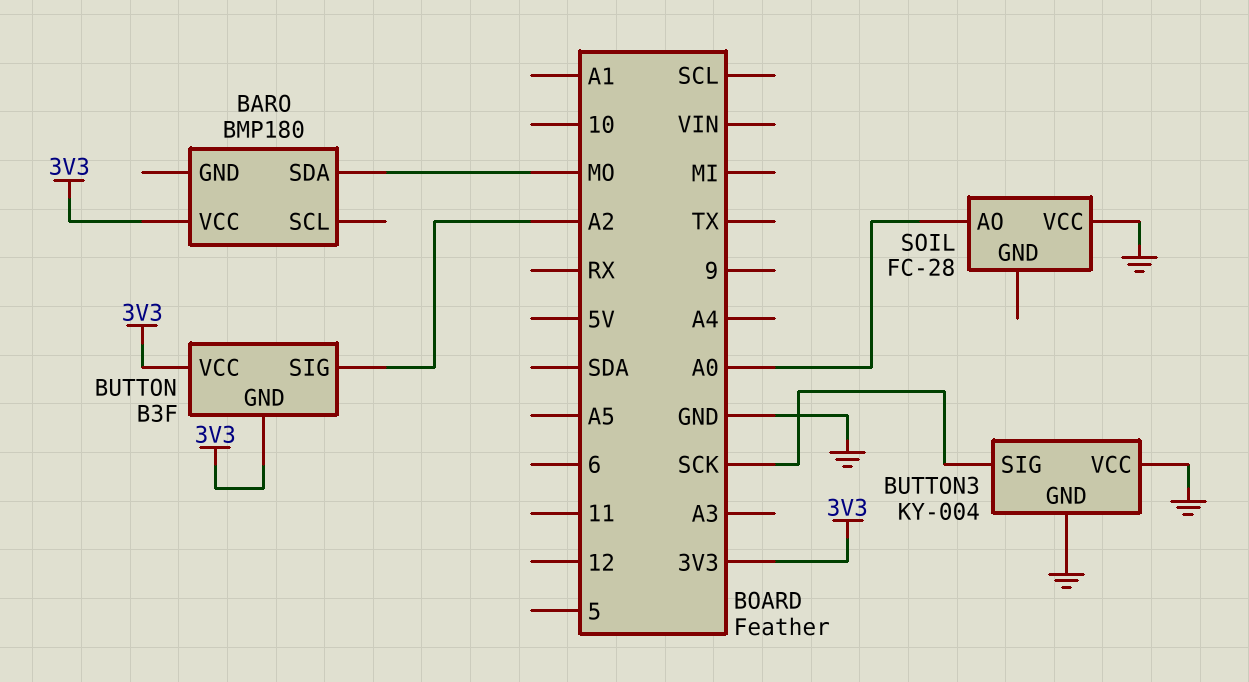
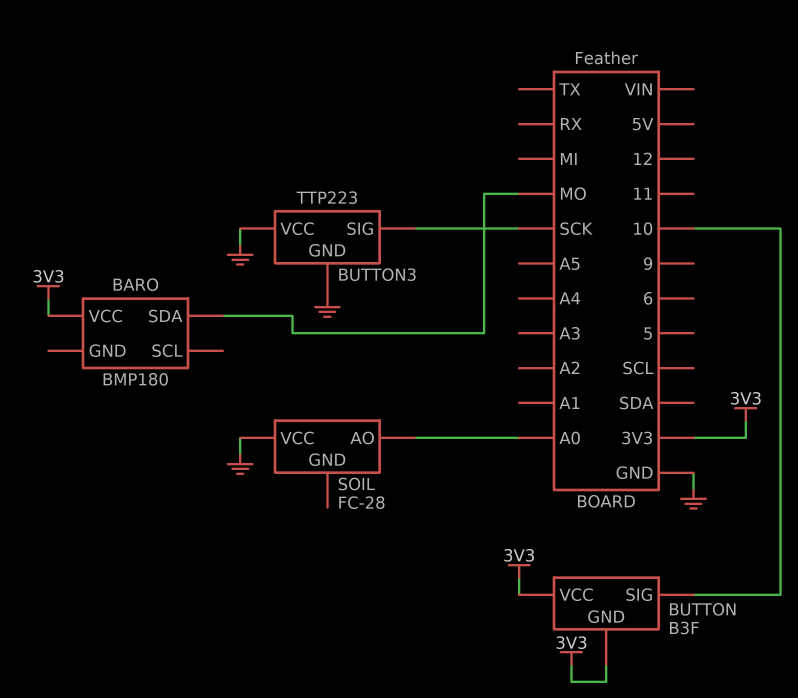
BUTTON pin SIG: A2 -> 10
BUTTON3: KY-004 -> TTP223

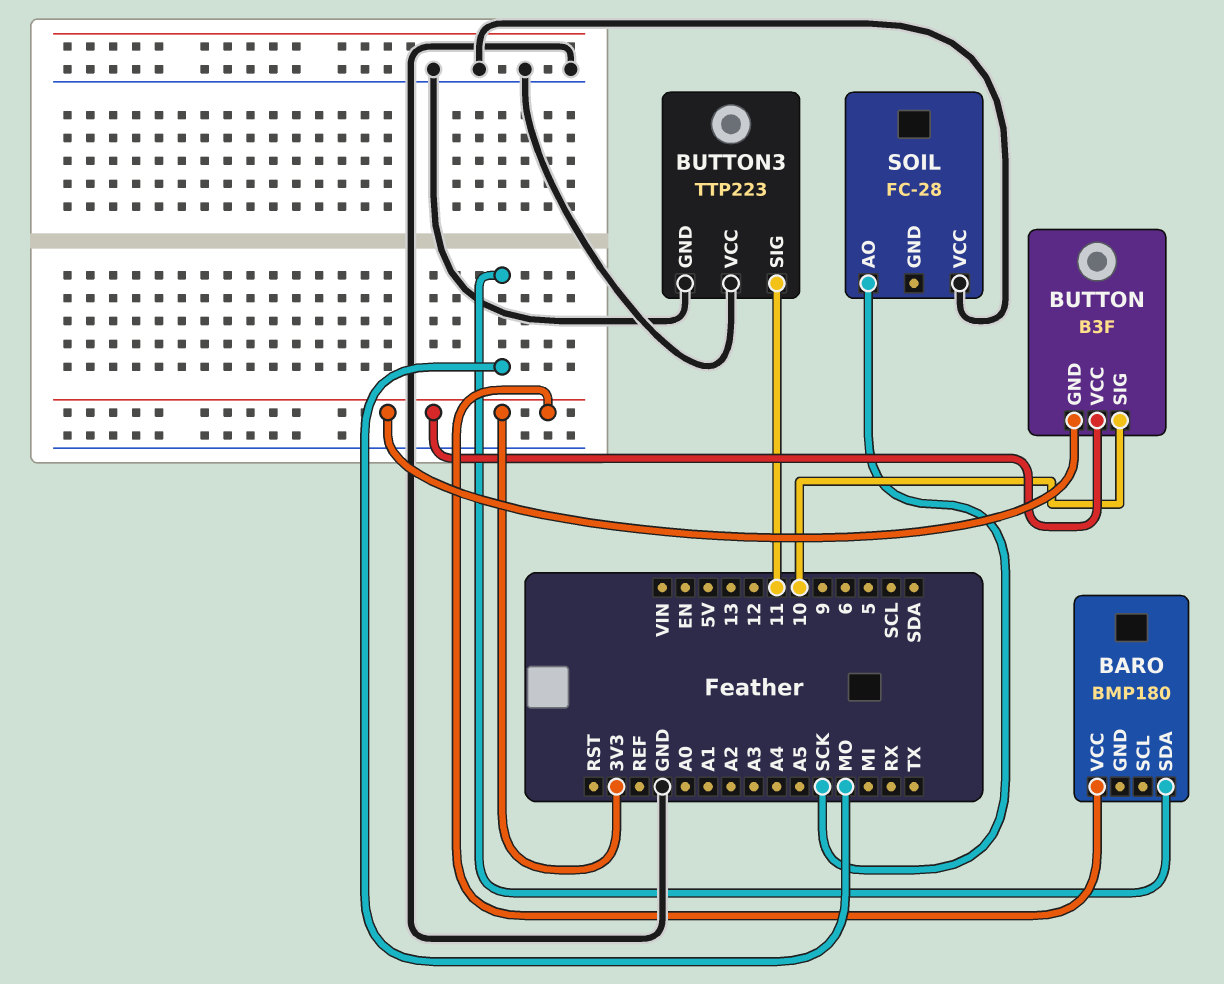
BUTTON3 pin SIG: SCK -> 11
SOIL pin AO: A0 -> SCK

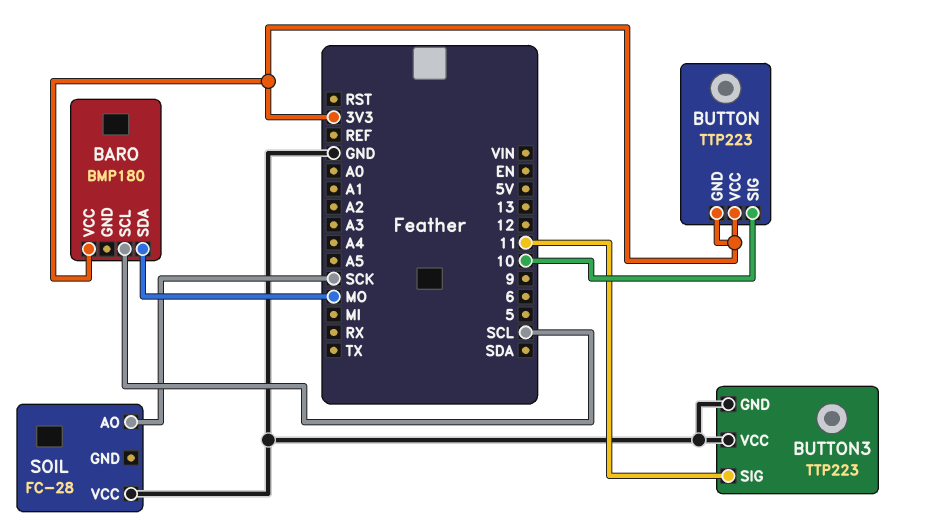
BARO pin SCL: none -> SCL
BUTTON: B3F -> TTP223

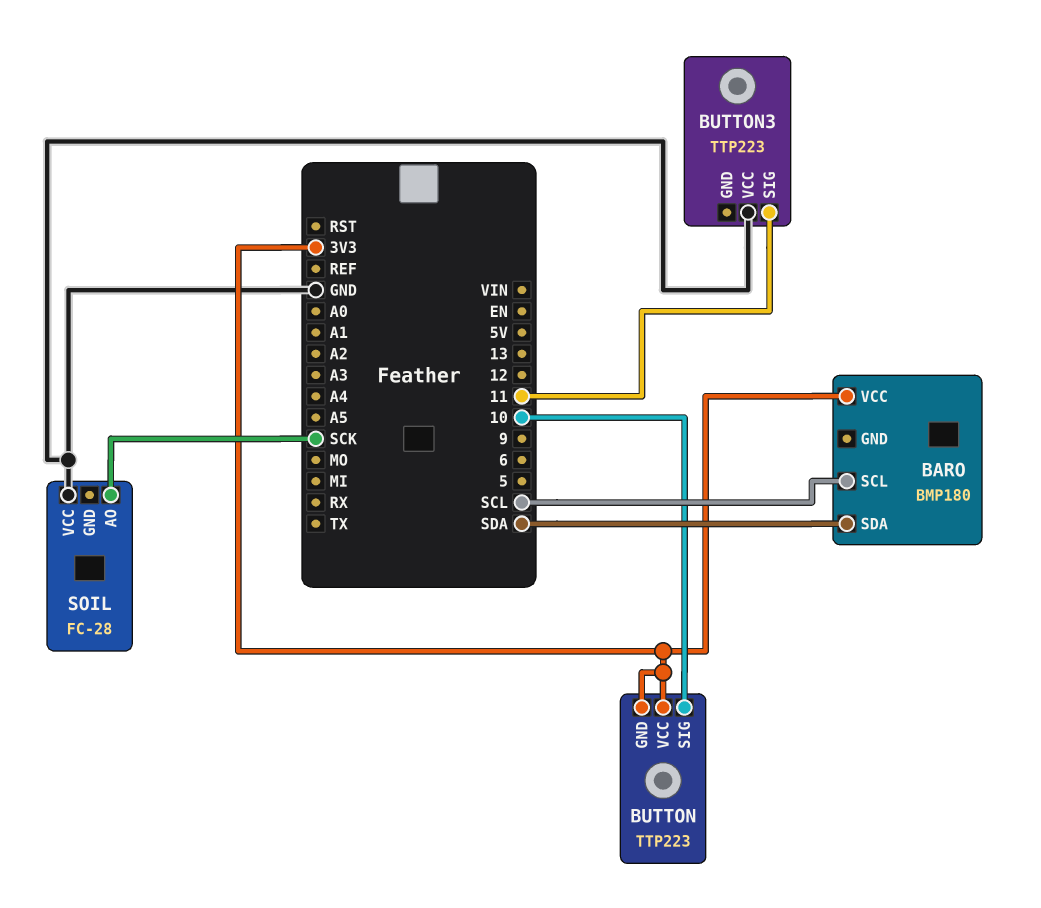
BARO pin SDA: MO -> SDA
BUTTON3 pin GND: GND -> none

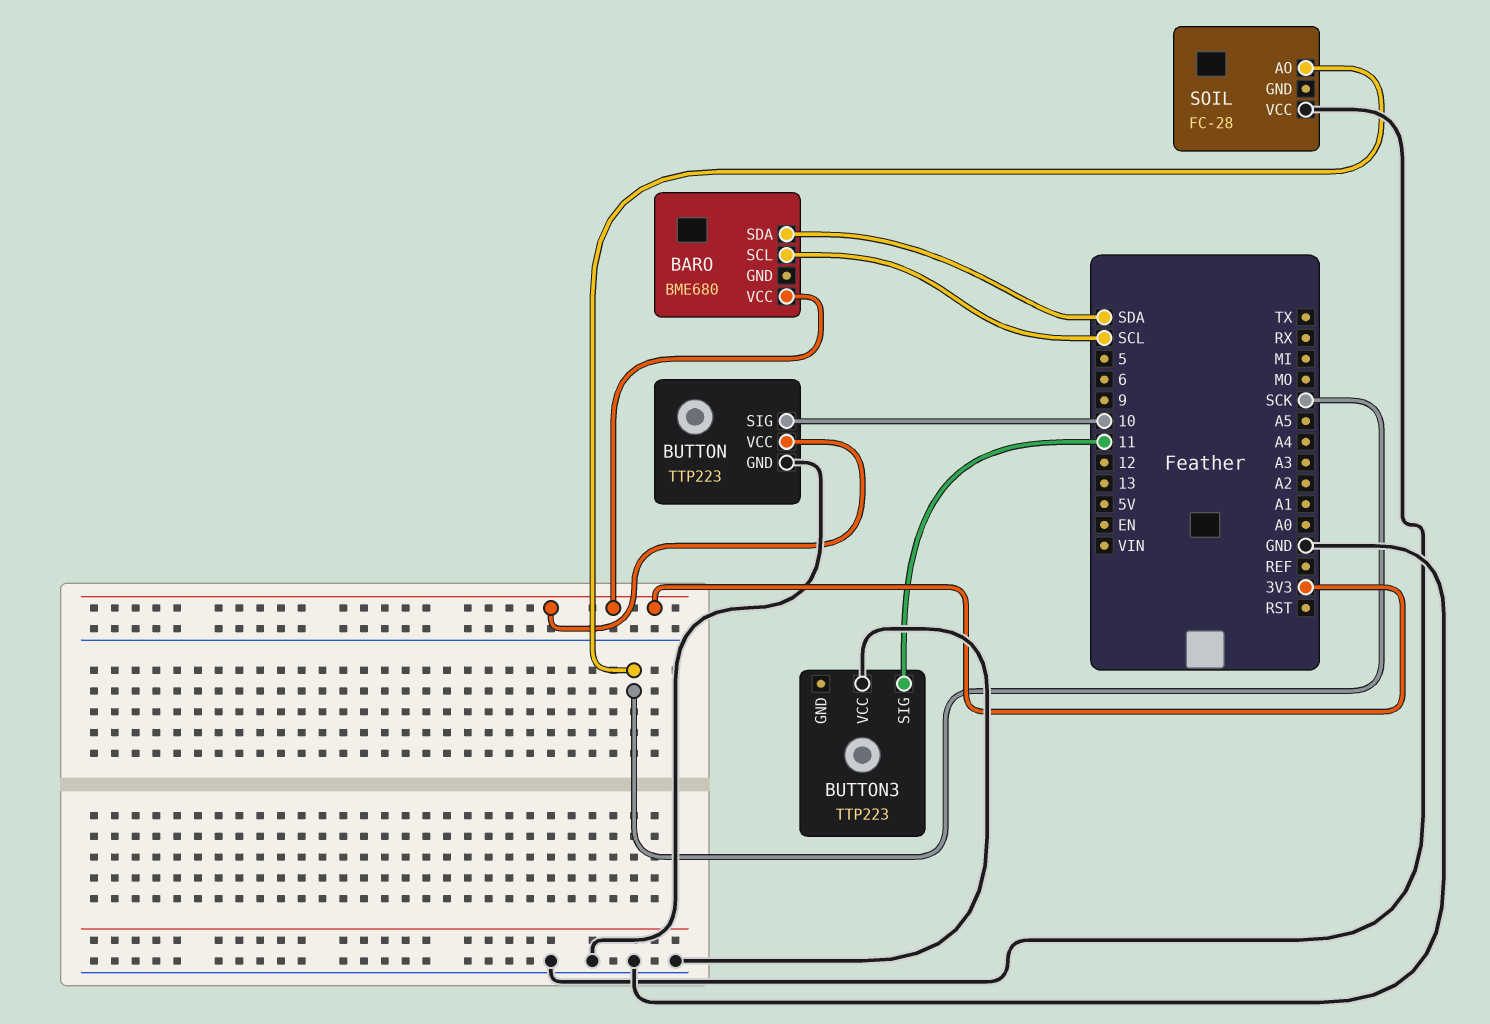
BARO: BMP180 -> BME680
BUTTON pin GND: 3V3 -> GND

